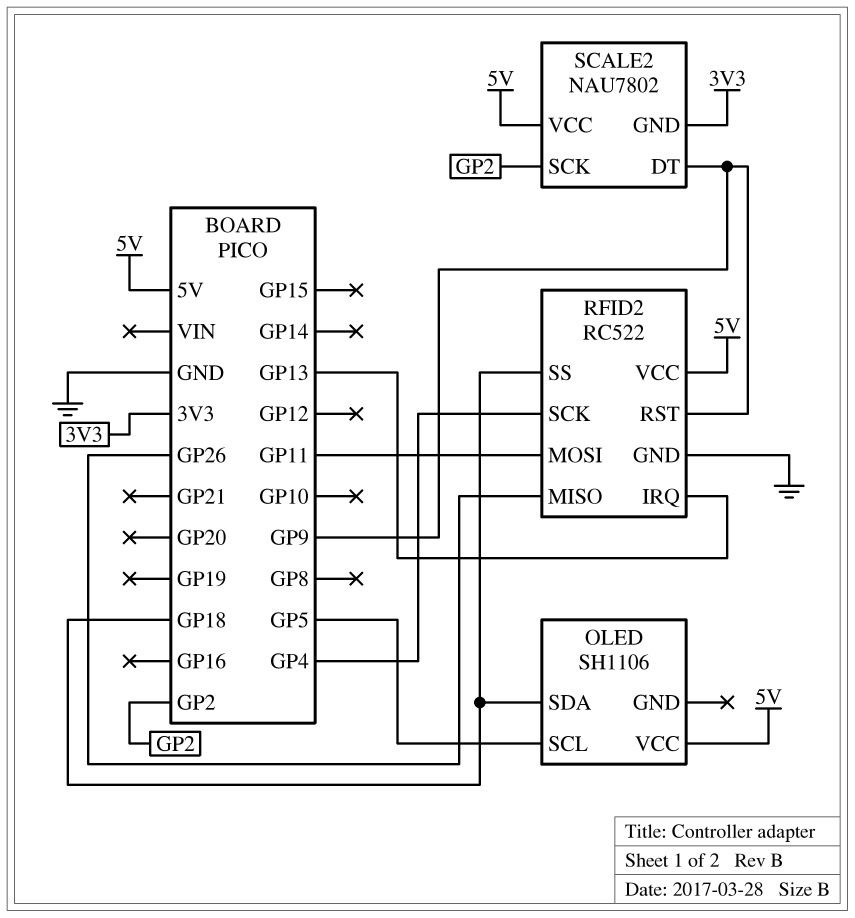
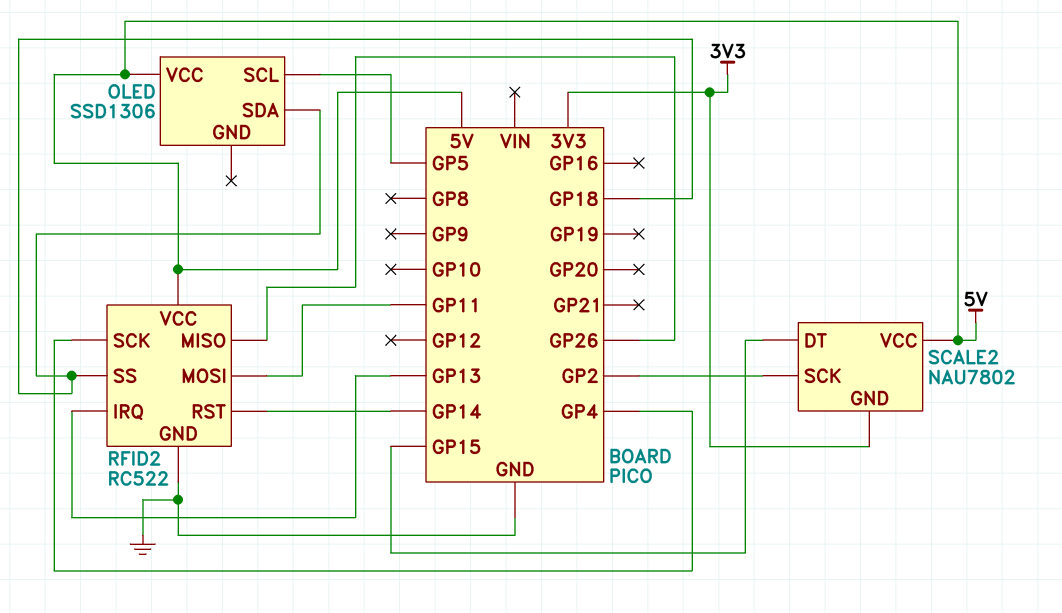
OLED: SH1106 -> SSD1306
RFID2 pin RST: GP9 -> GP14
SCALE2 pin DT: GP9 -> GP15

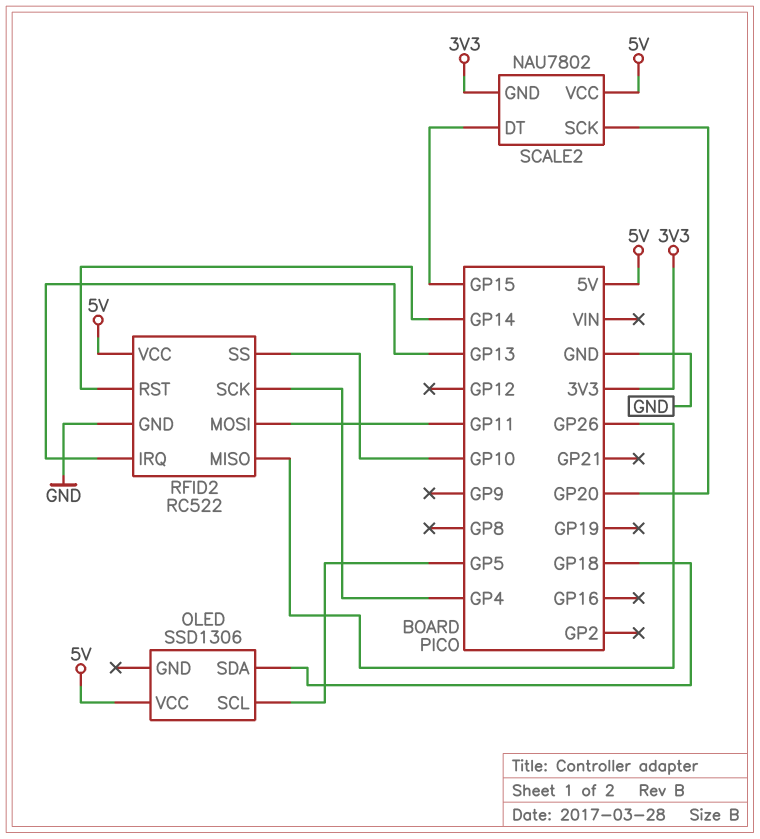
RFID2 pin SS: GP18 -> GP10
SCALE2 pin SCK: GP2 -> GP20

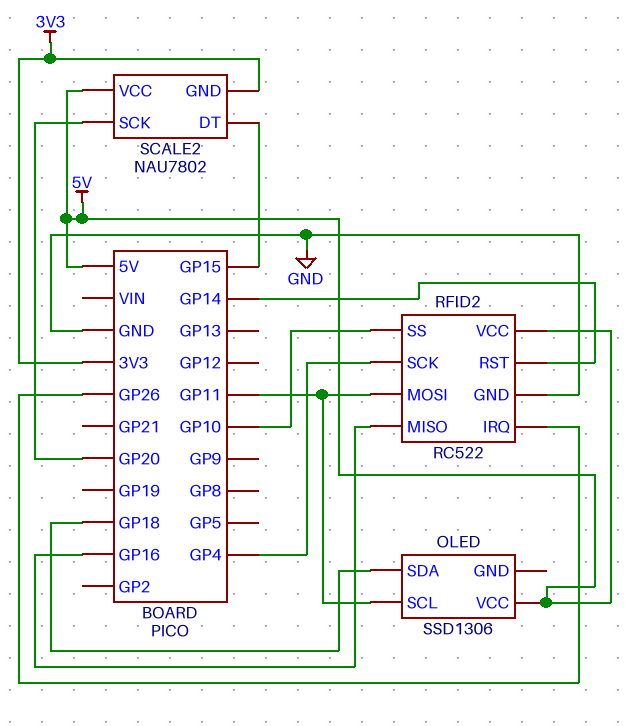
OLED pin SCL: GP5 -> GP11
RFID2 pin IRQ: GP13 -> GP26
RFID2 pin MISO: GP26 -> GP16

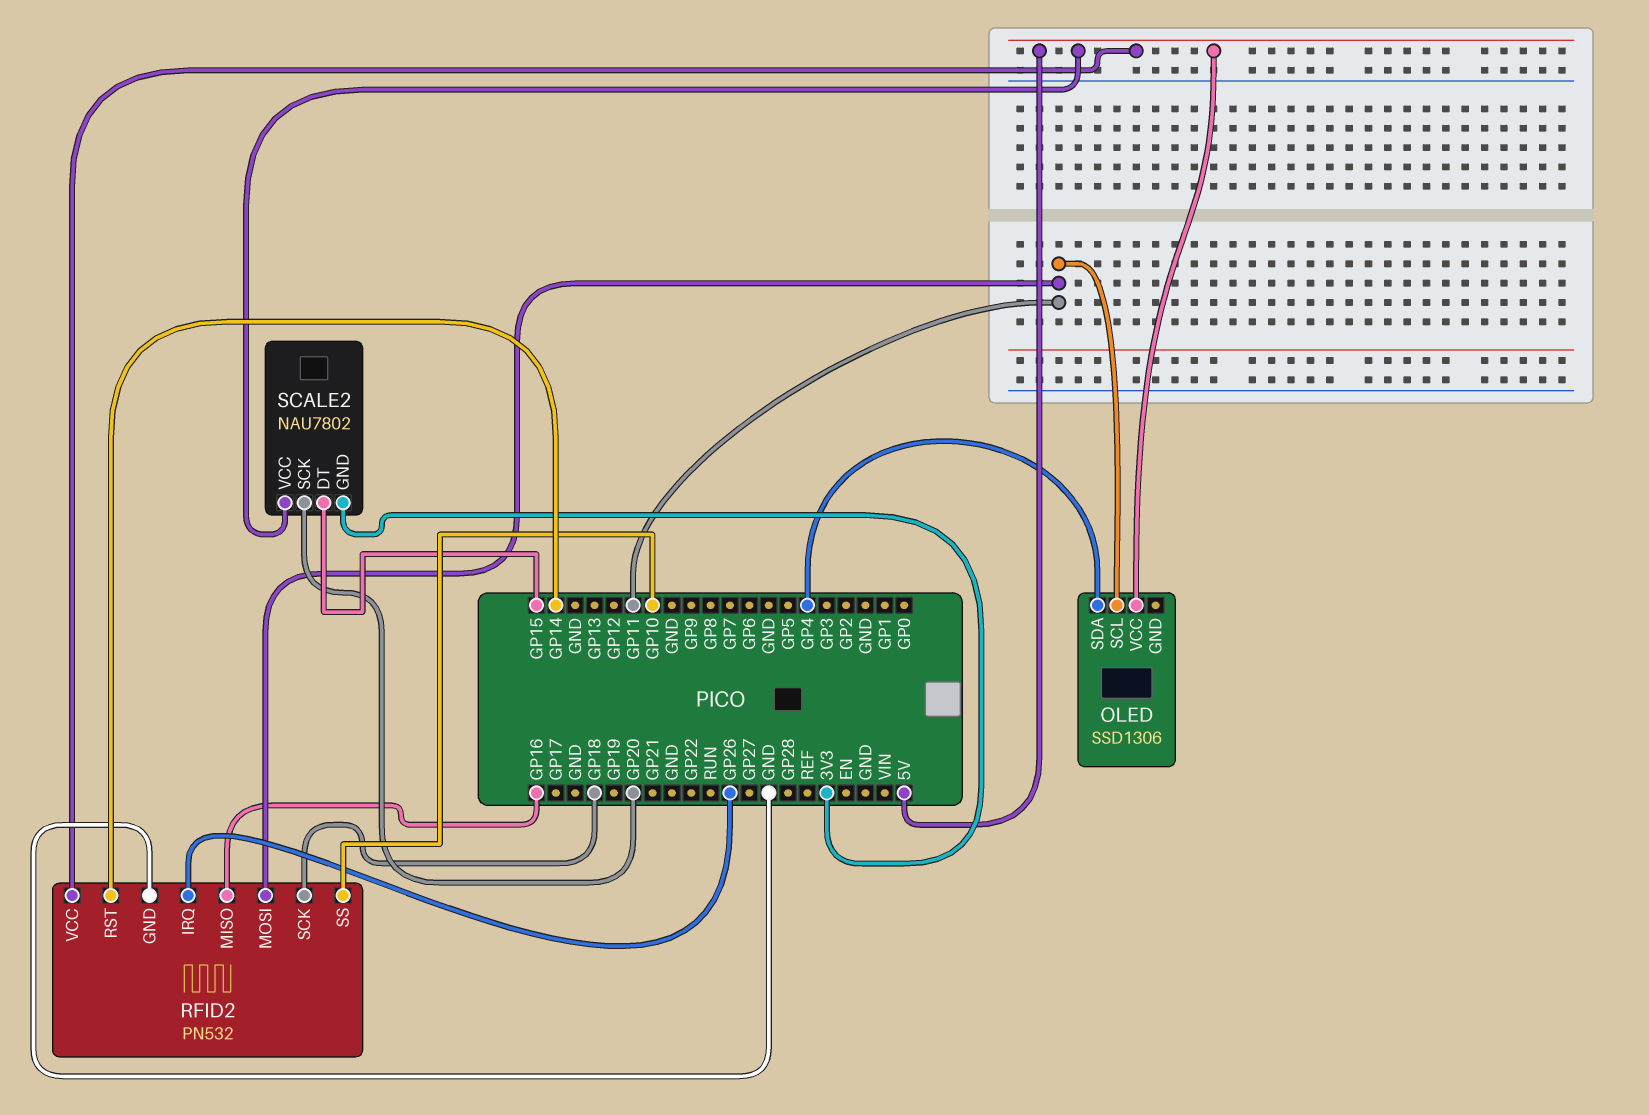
OLED pin SDA: GP18 -> GP4
RFID2: RC522 -> PN532
RFID2 pin SCK: GP4 -> GP18

